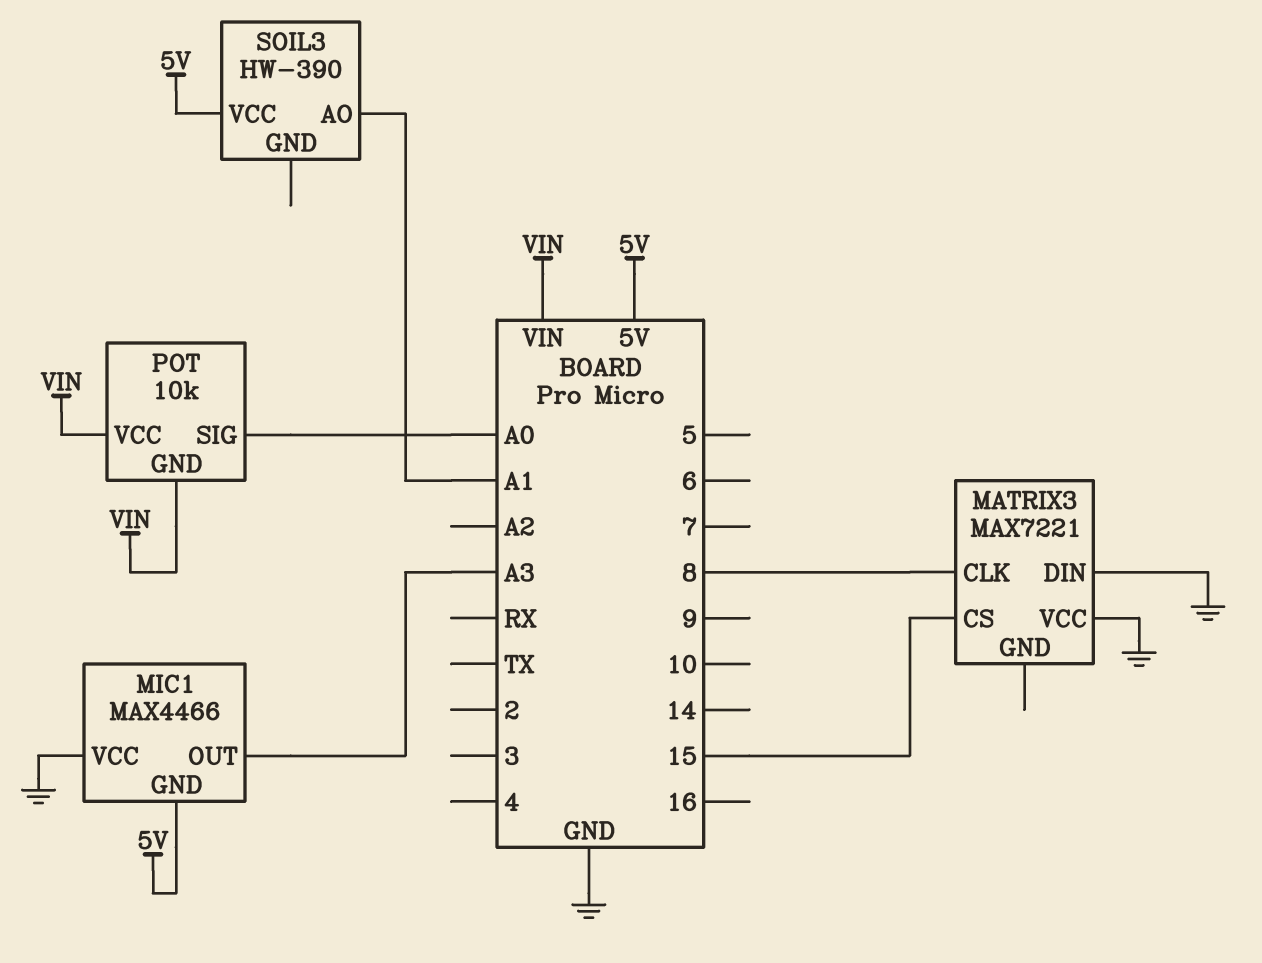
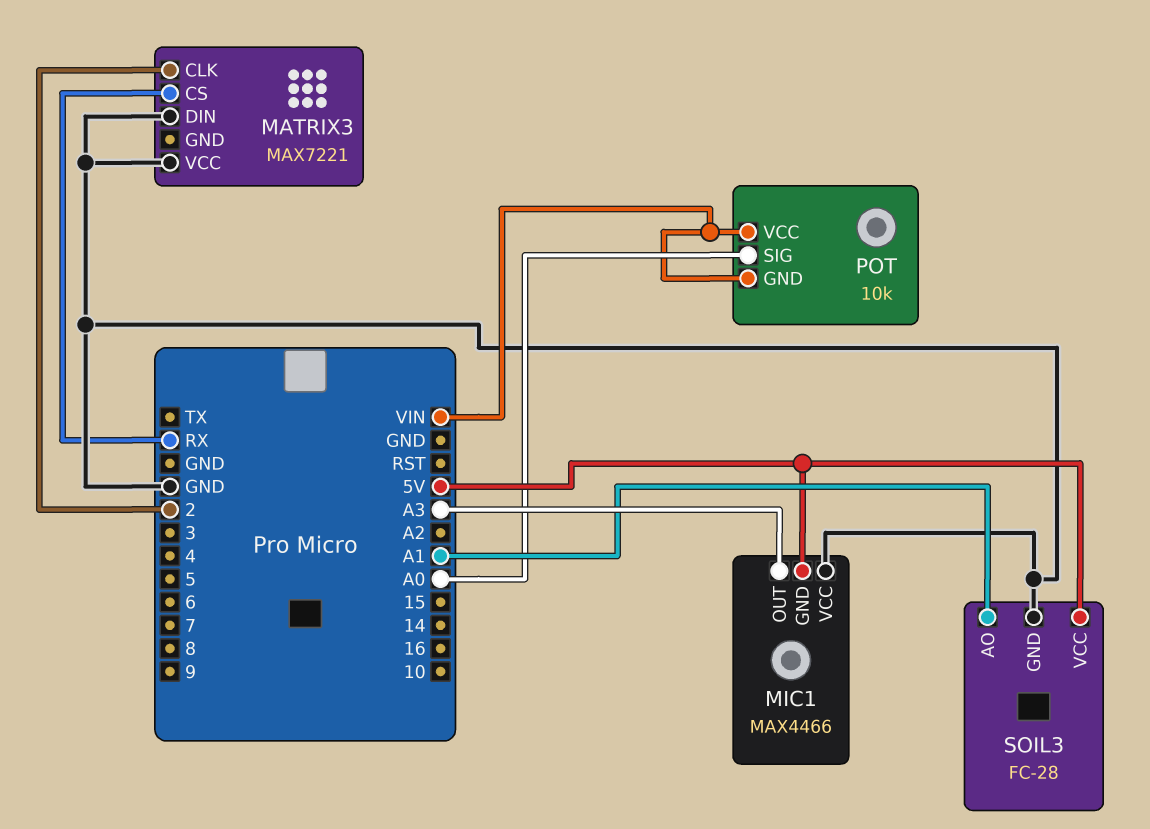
MATRIX3 pin CLK: 8 -> 2
MATRIX3 pin CS: 15 -> RX
SOIL3: HW-390 -> FC-28
SOIL3 pin GND: none -> GND

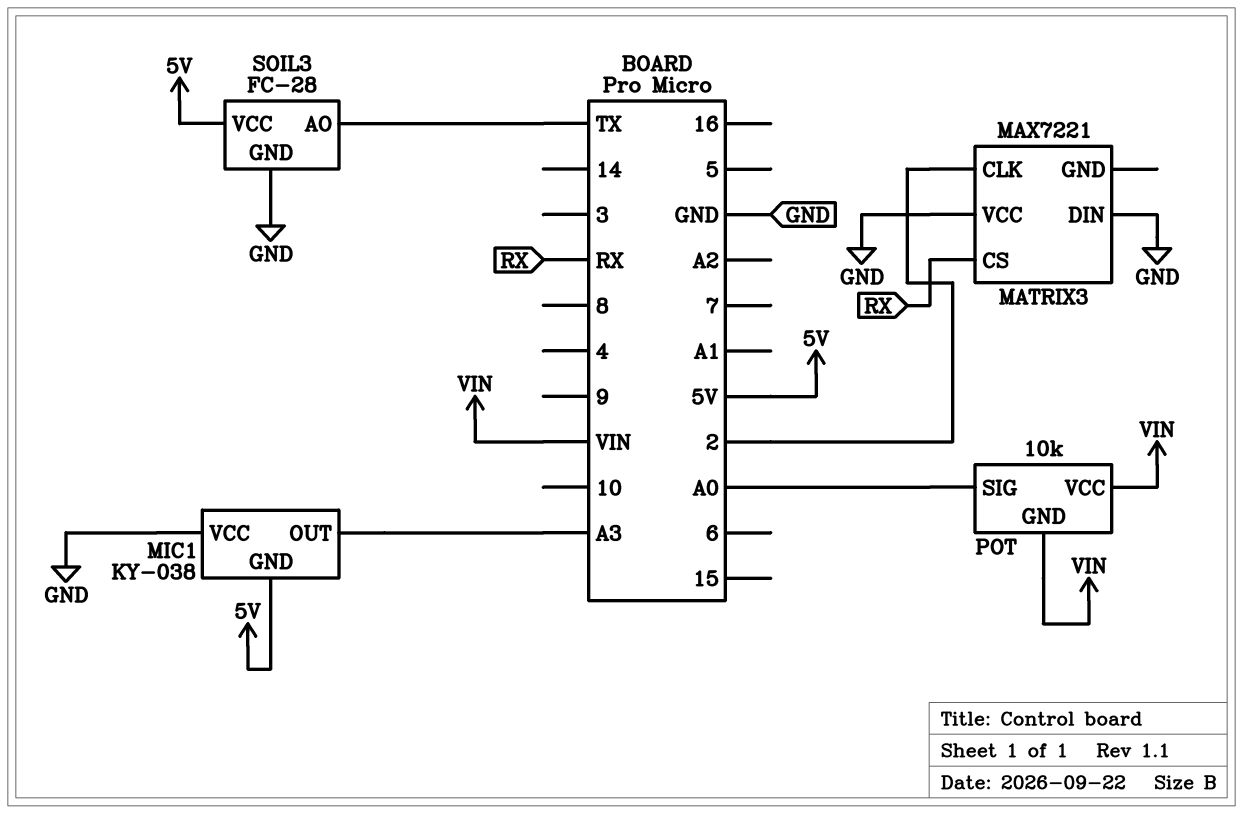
MIC1: MAX4466 -> KY-038
SOIL3 pin AO: A1 -> TX

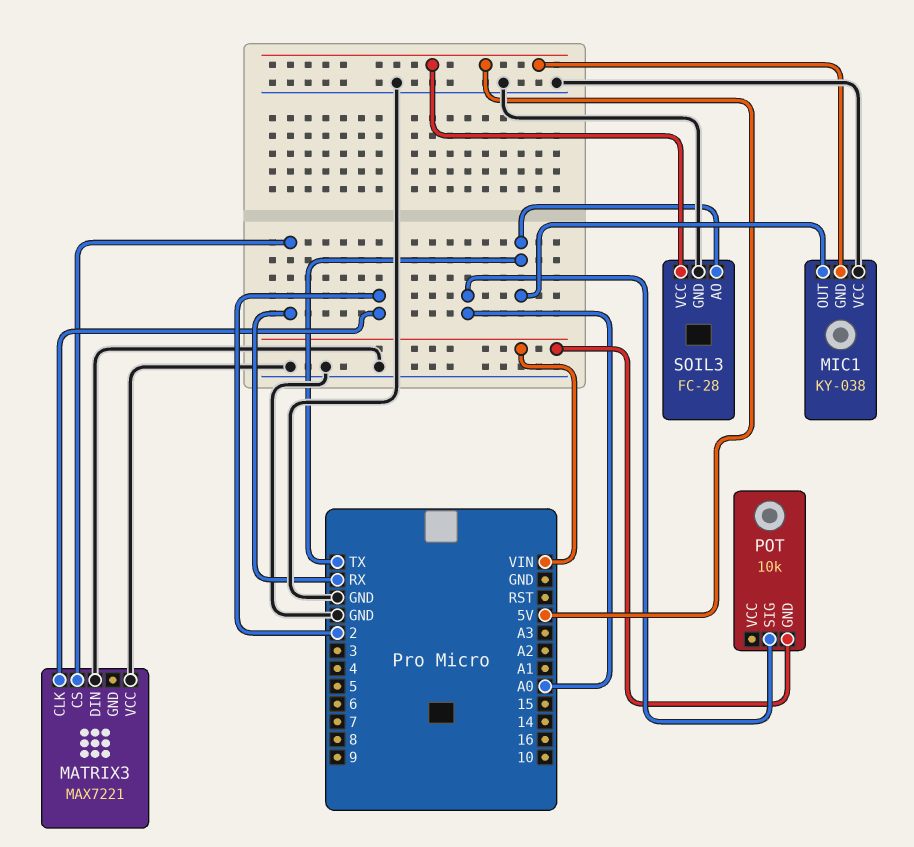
MIC1 pin OUT: A3 -> TX
POT pin VCC: VIN -> none

